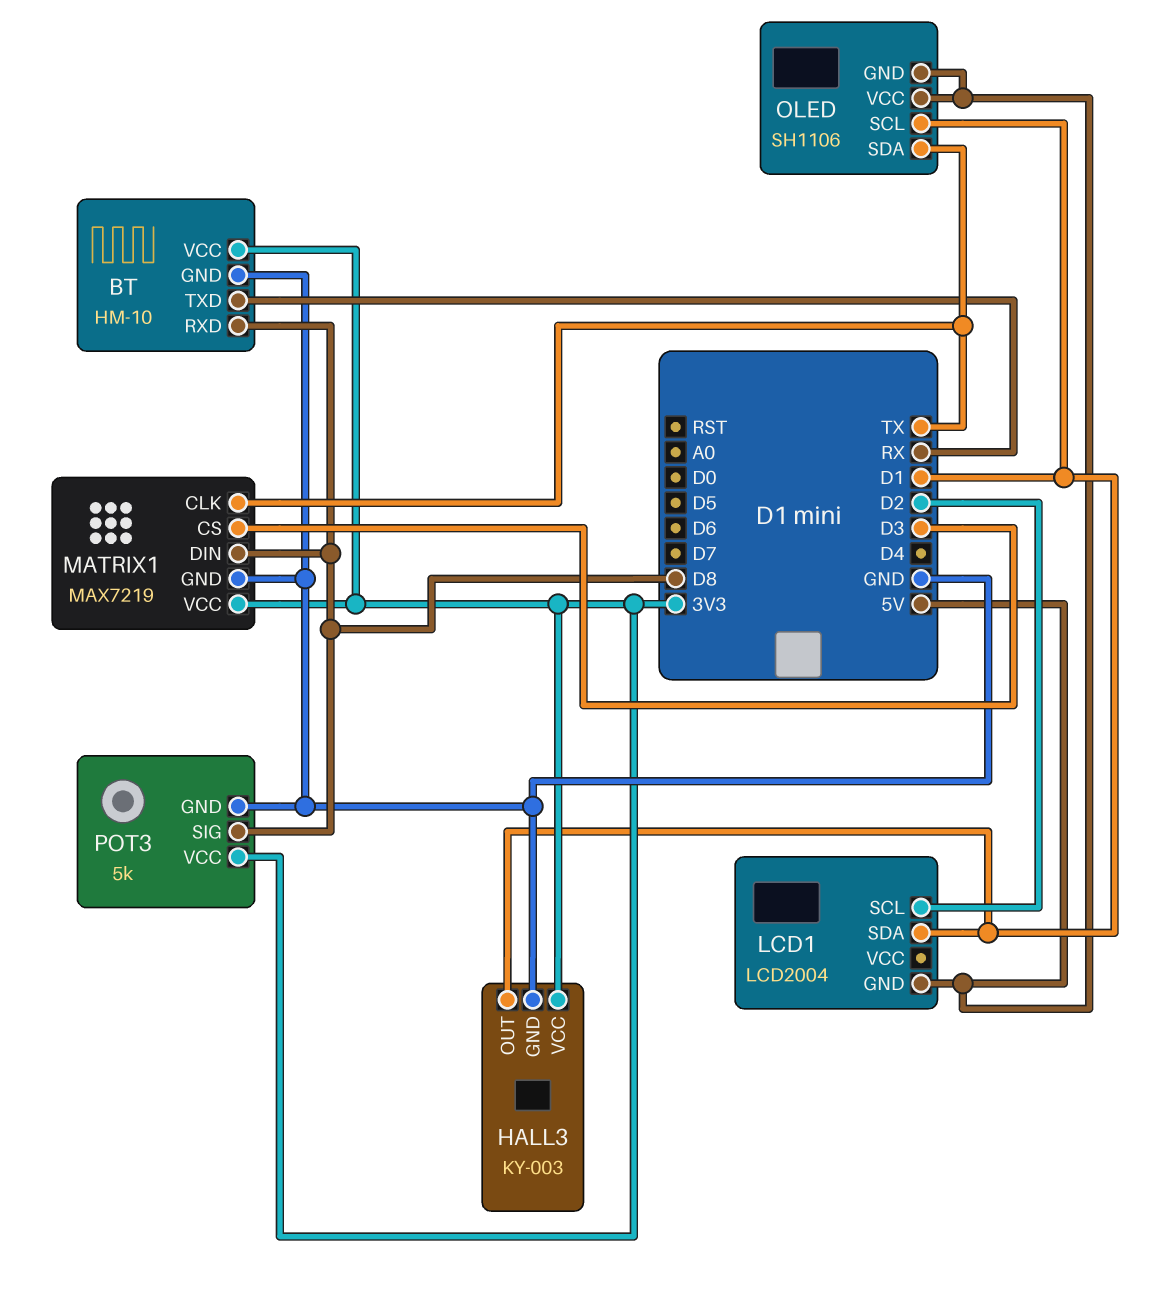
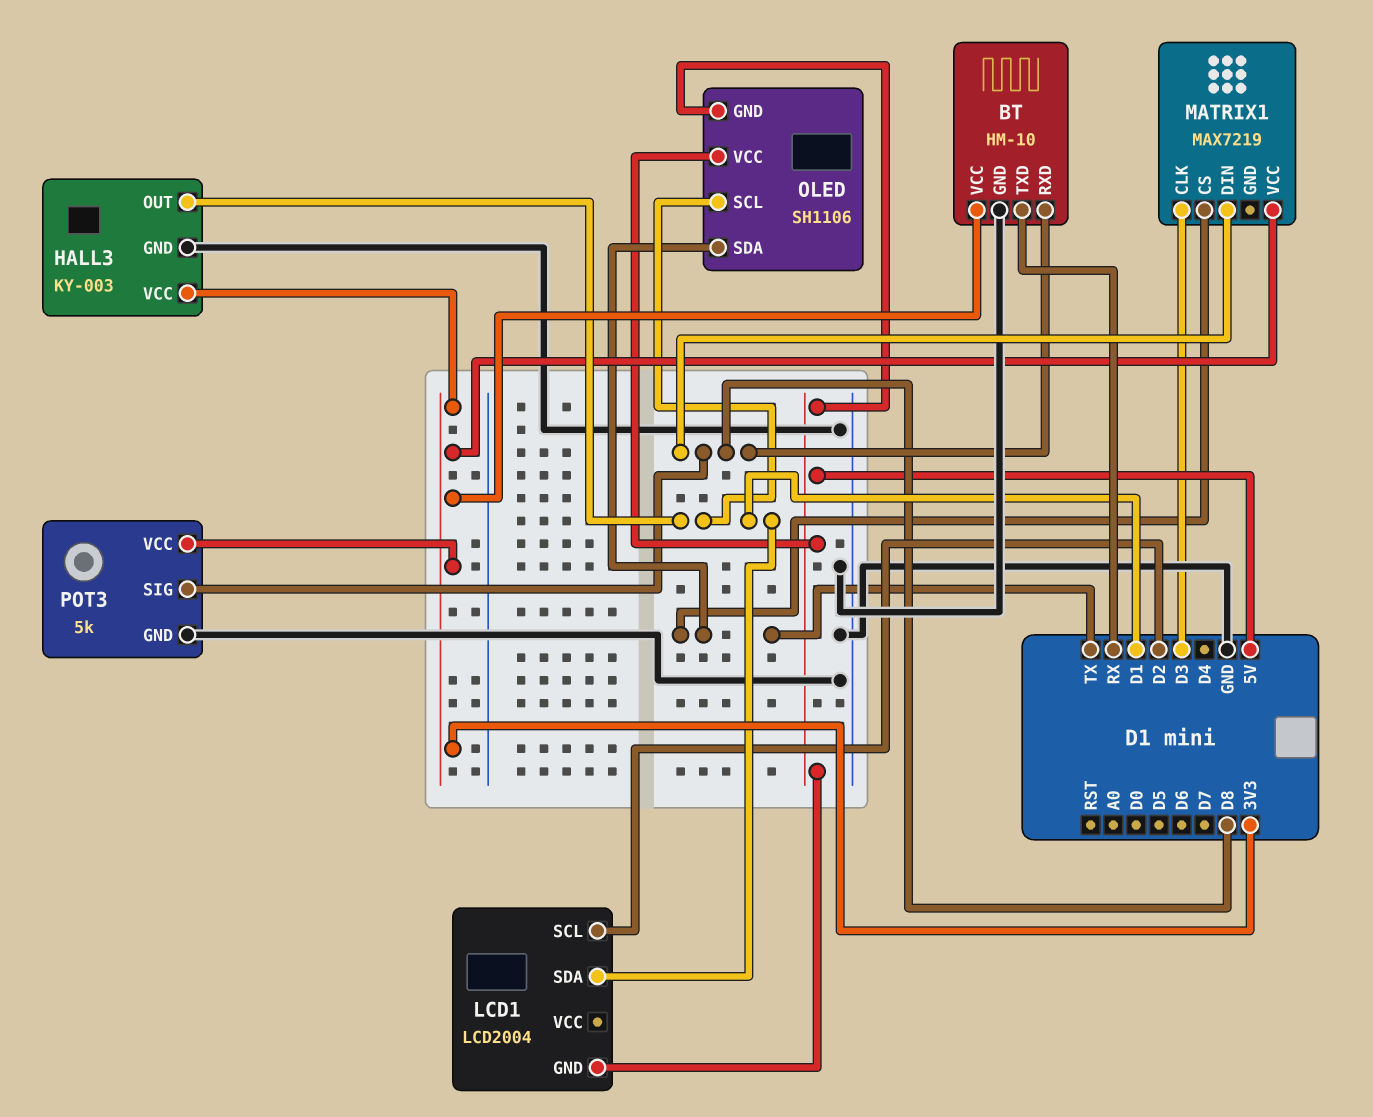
MATRIX1 pin CLK: TX -> D3
MATRIX1 pin CS: D3 -> TX
MATRIX1 pin GND: GND -> none

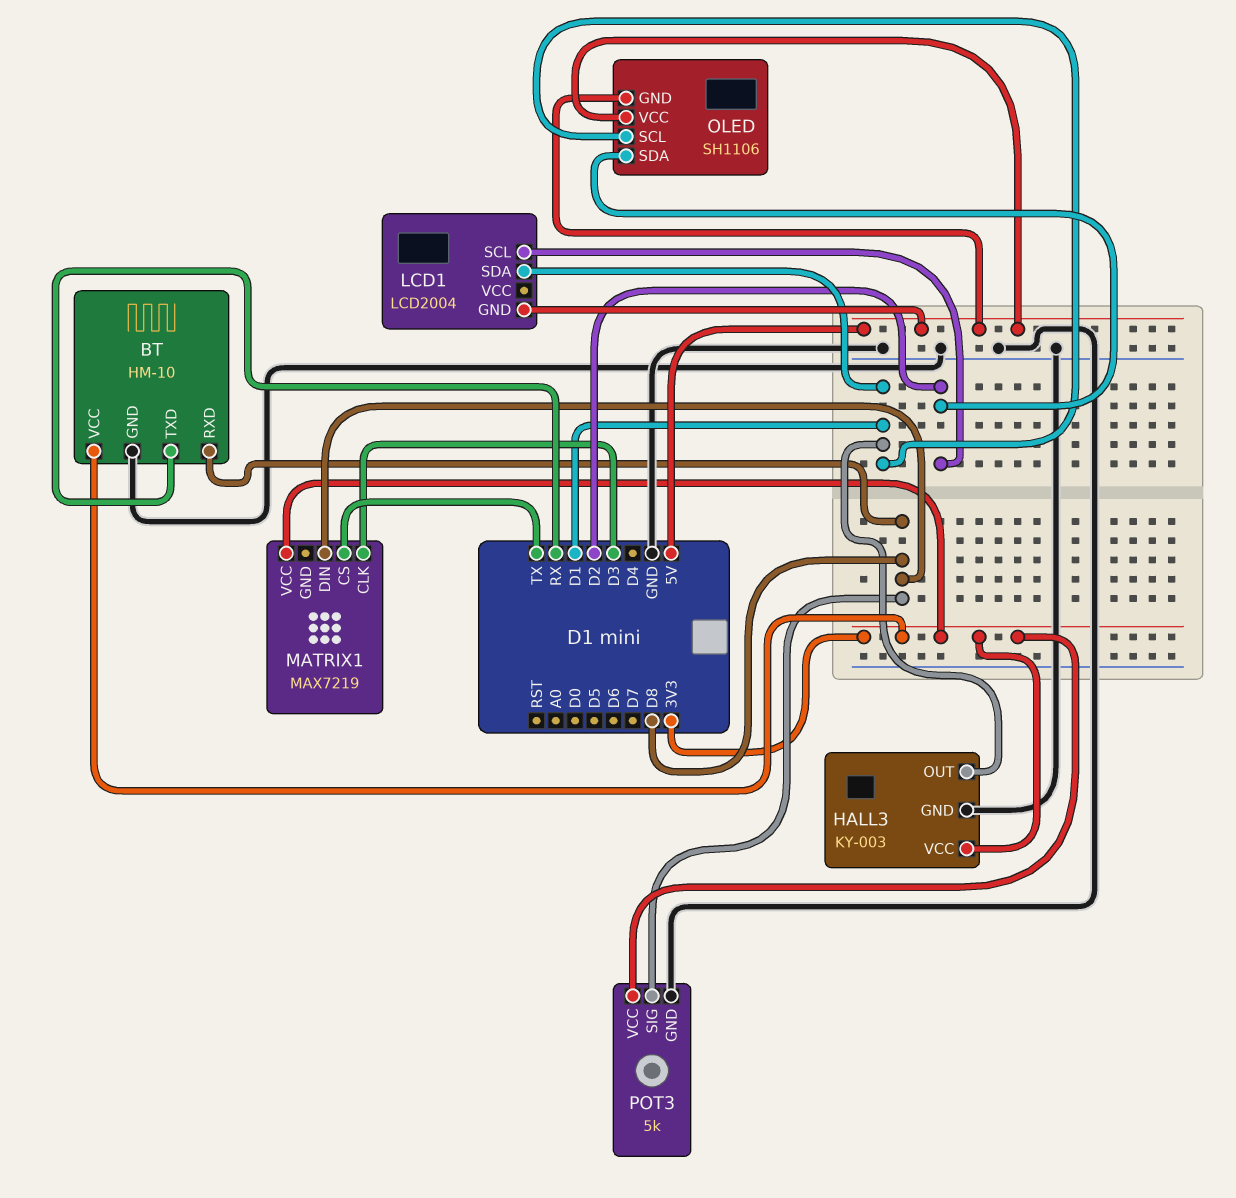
OLED pin SDA: TX -> D2

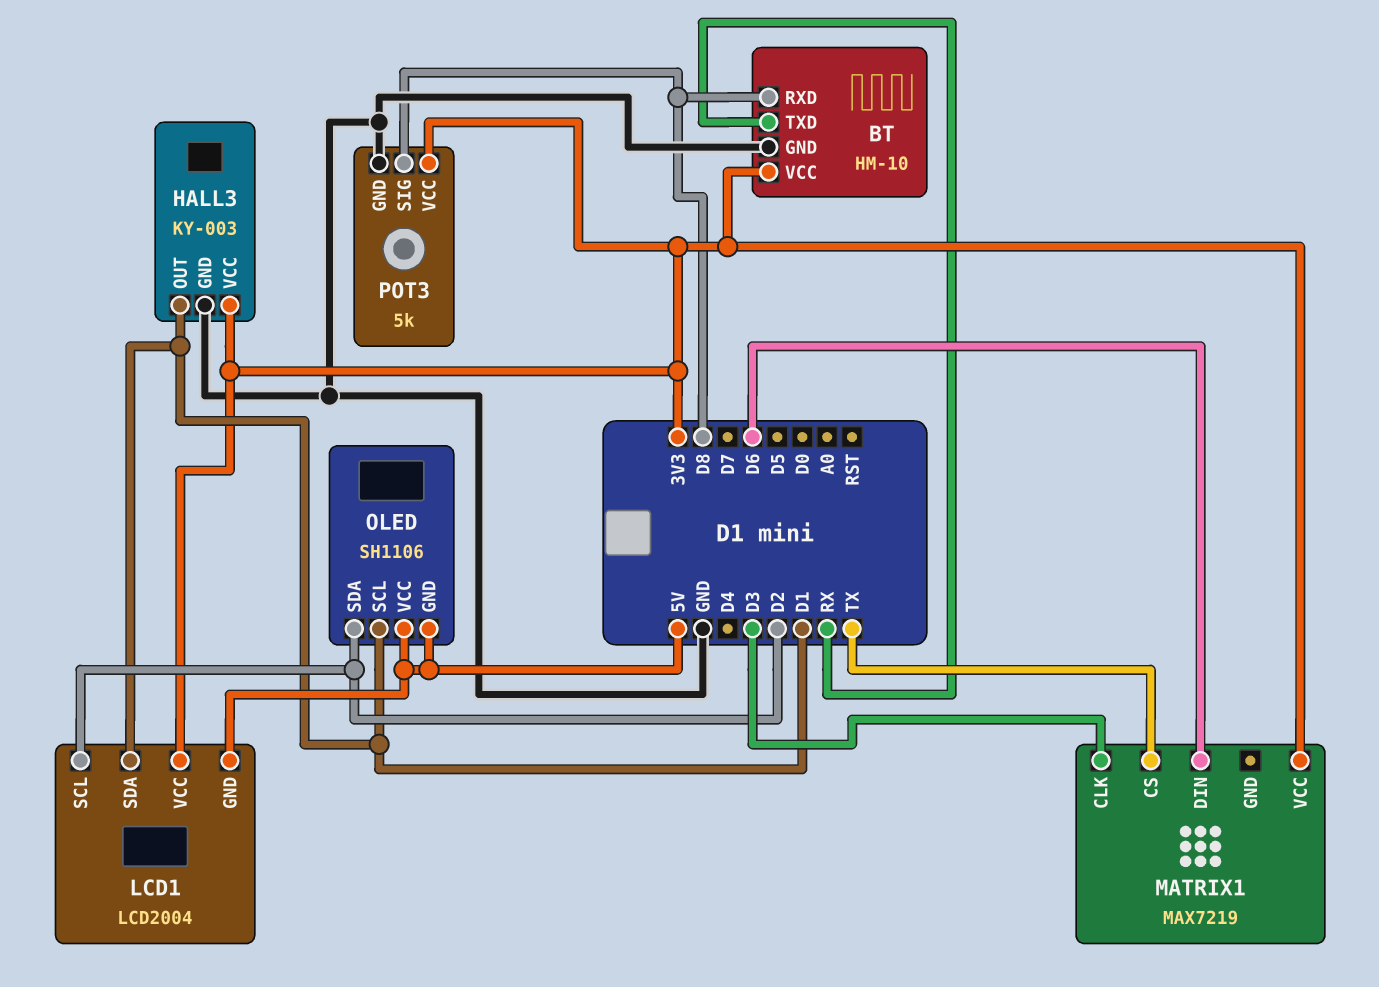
LCD1 pin VCC: none -> 3V3
MATRIX1 pin DIN: D8 -> D6

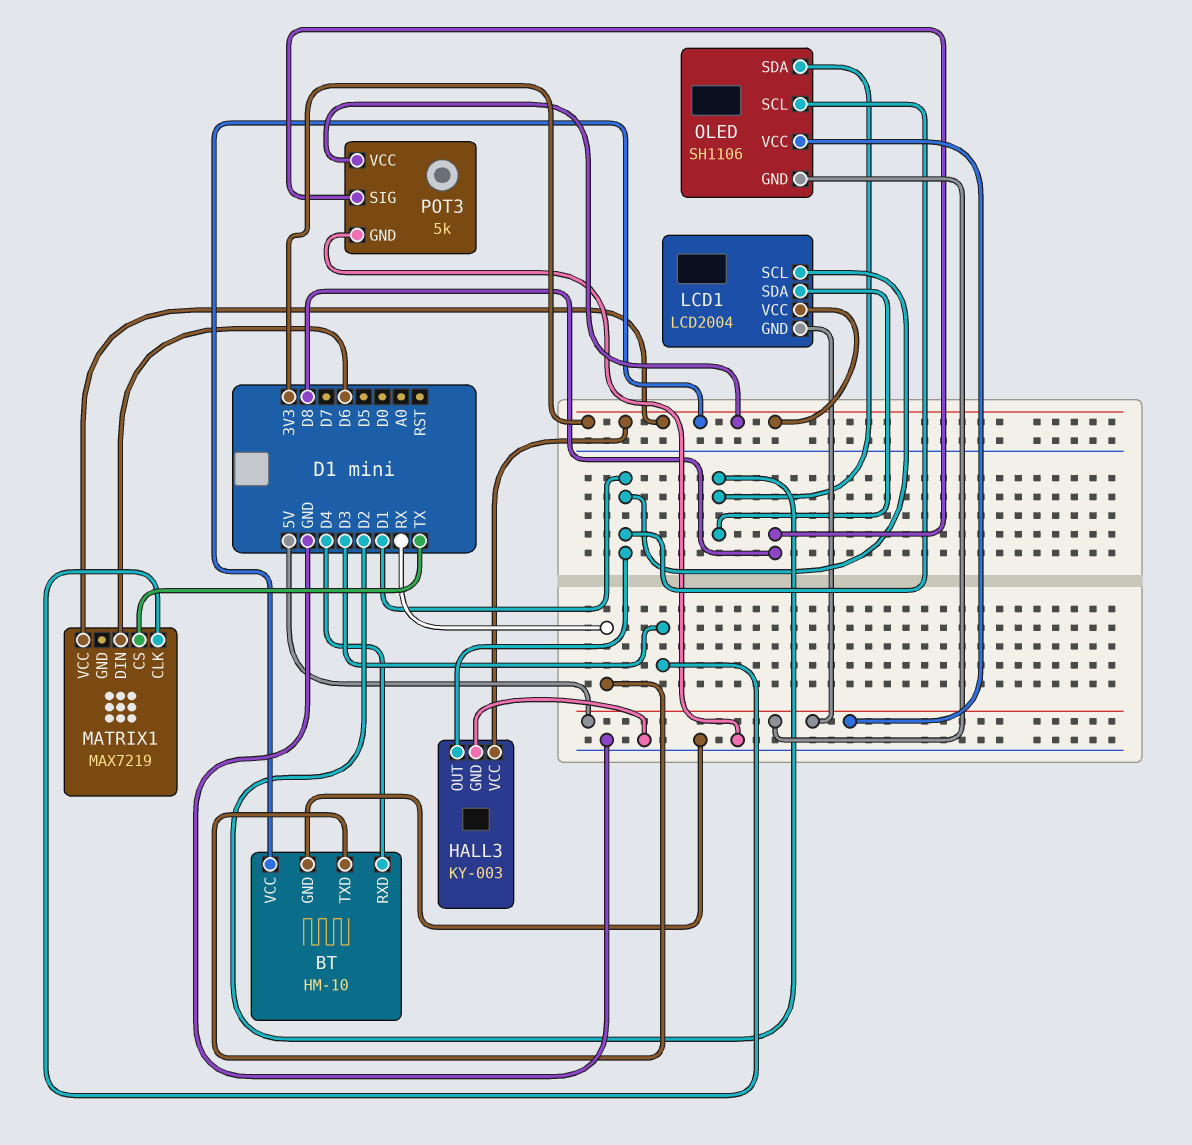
BT pin RXD: D8 -> D4
LCD1 pin SCL: D2 -> D1
LCD1 pin SDA: D1 -> D2

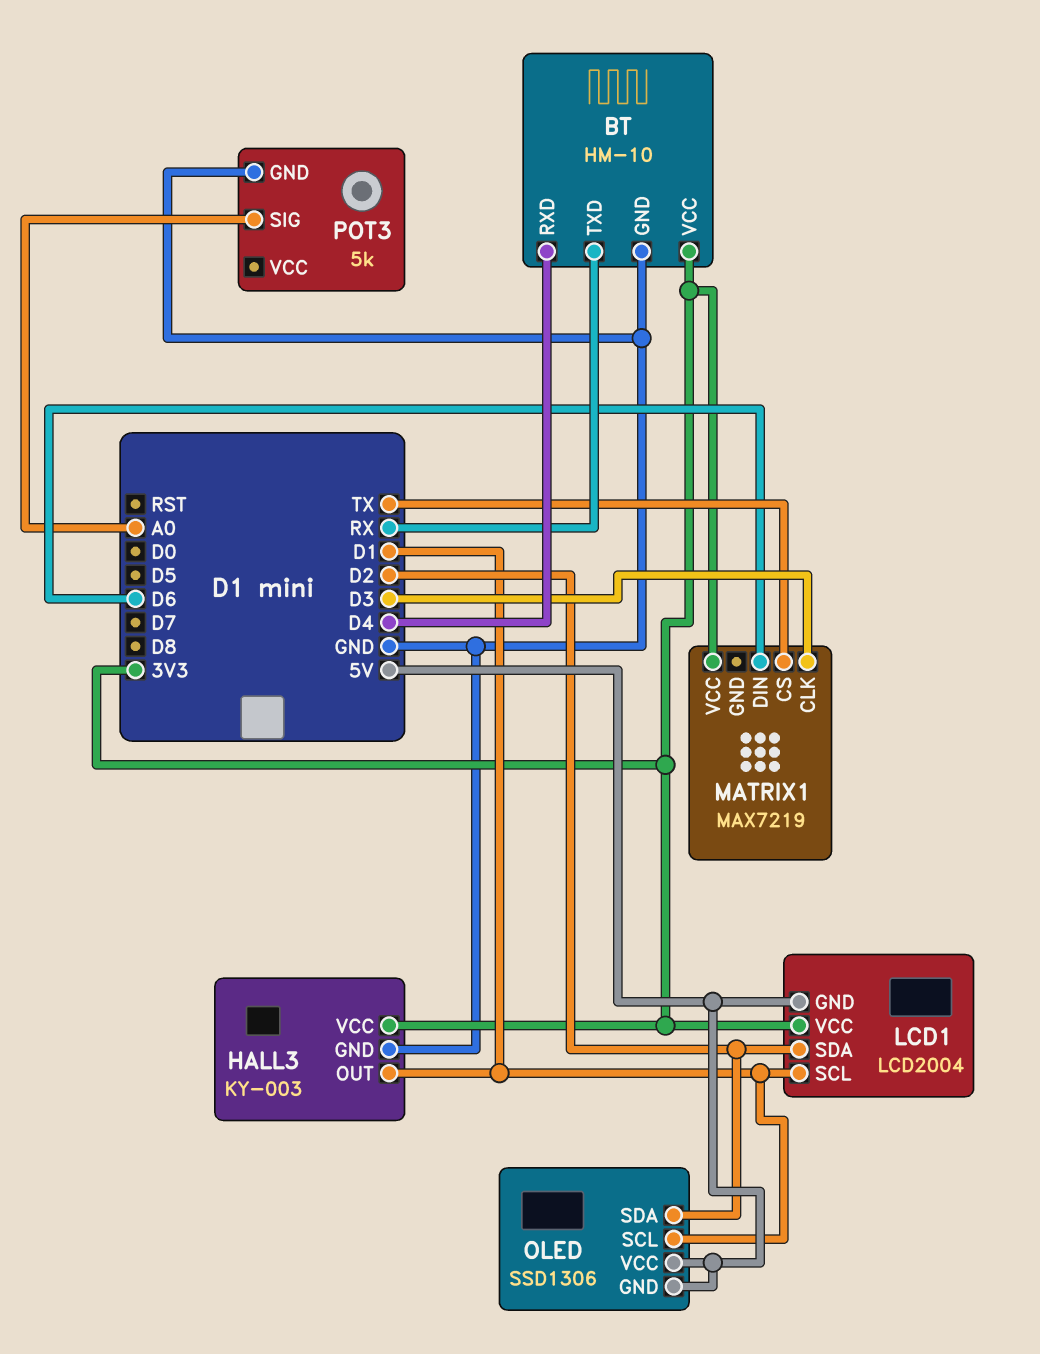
OLED: SH1106 -> SSD1306
POT3 pin SIG: D8 -> A0
POT3 pin VCC: 3V3 -> none

